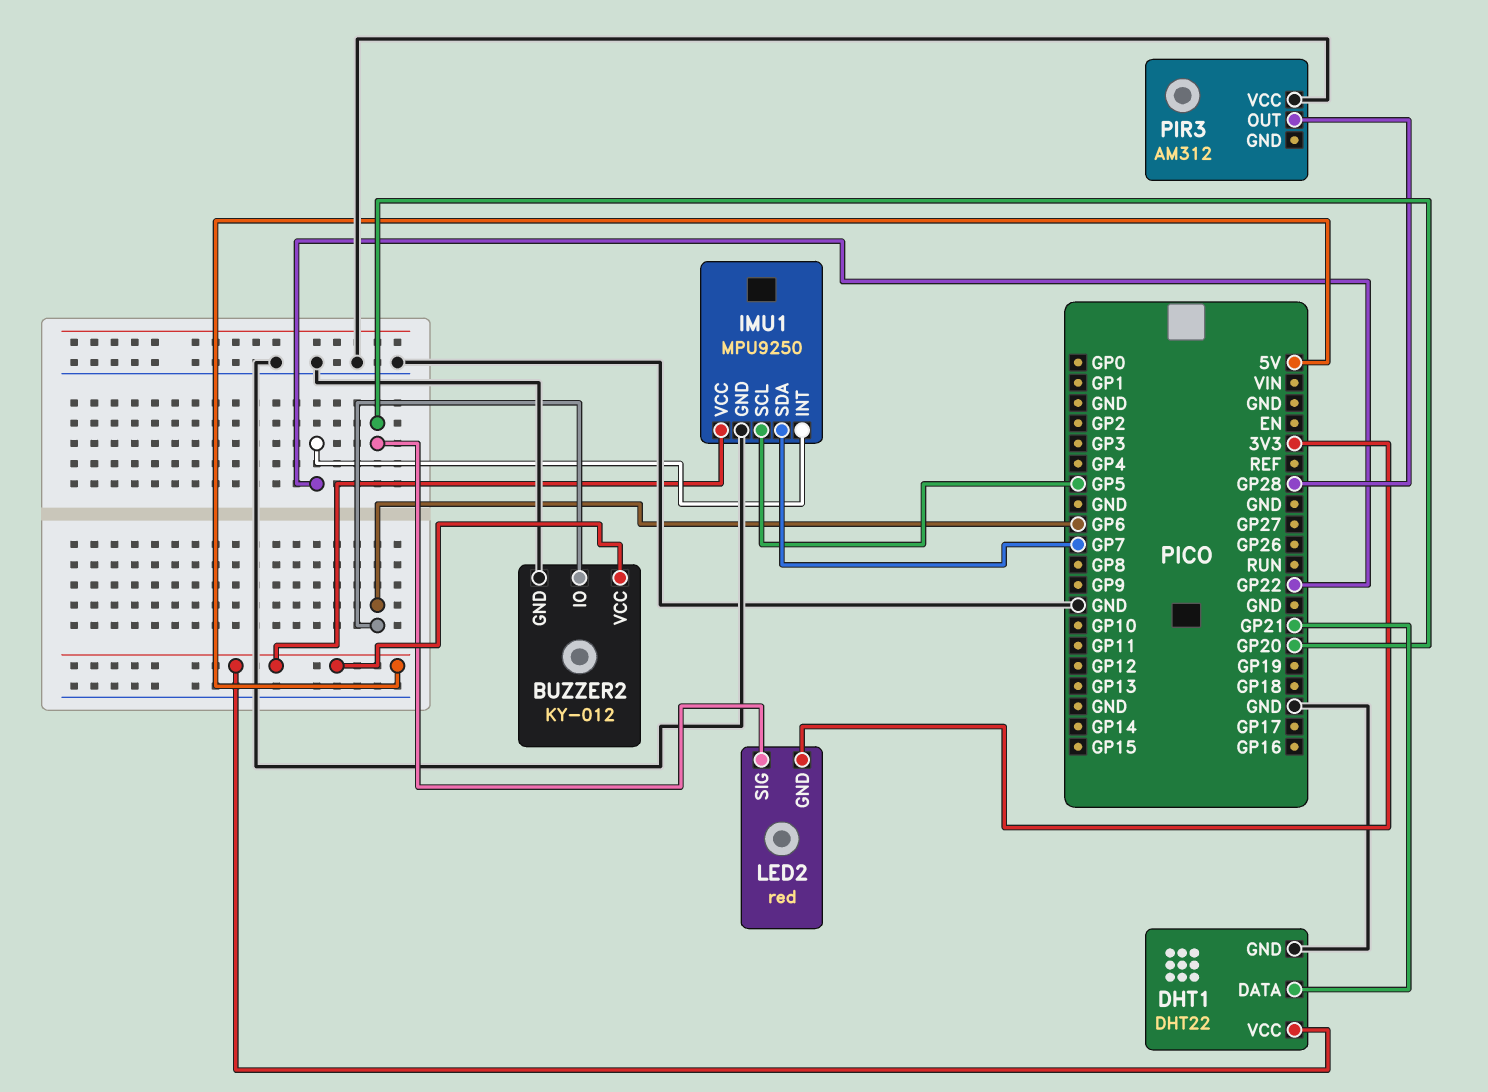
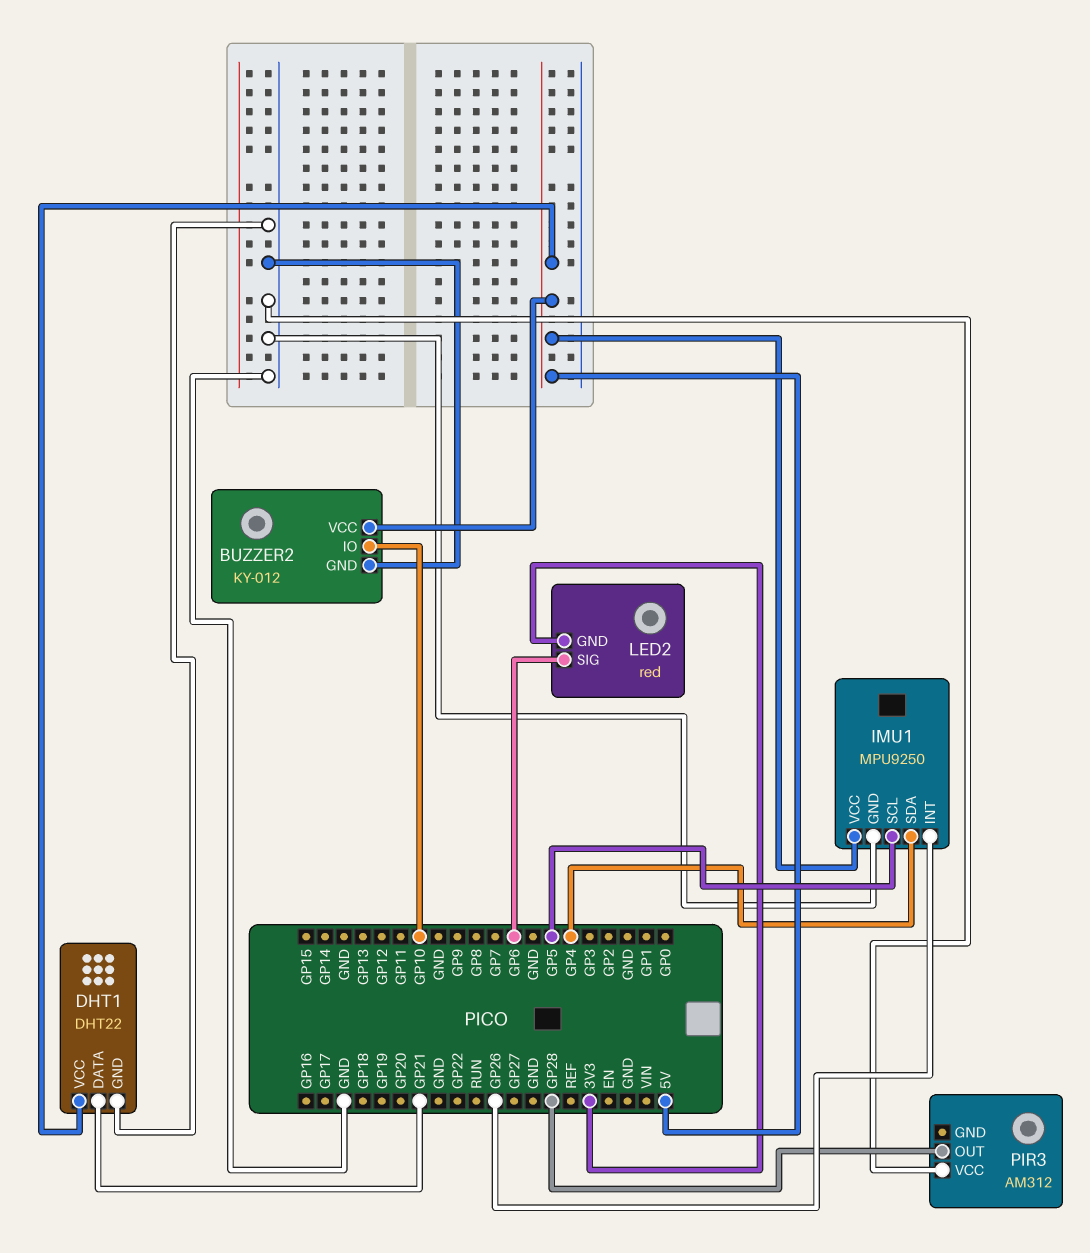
BUZZER2 pin IO: GP6 -> GP10
IMU1 pin INT: GP22 -> GP26
IMU1 pin SDA: GP7 -> GP4
LED2 pin SIG: GP20 -> GP6

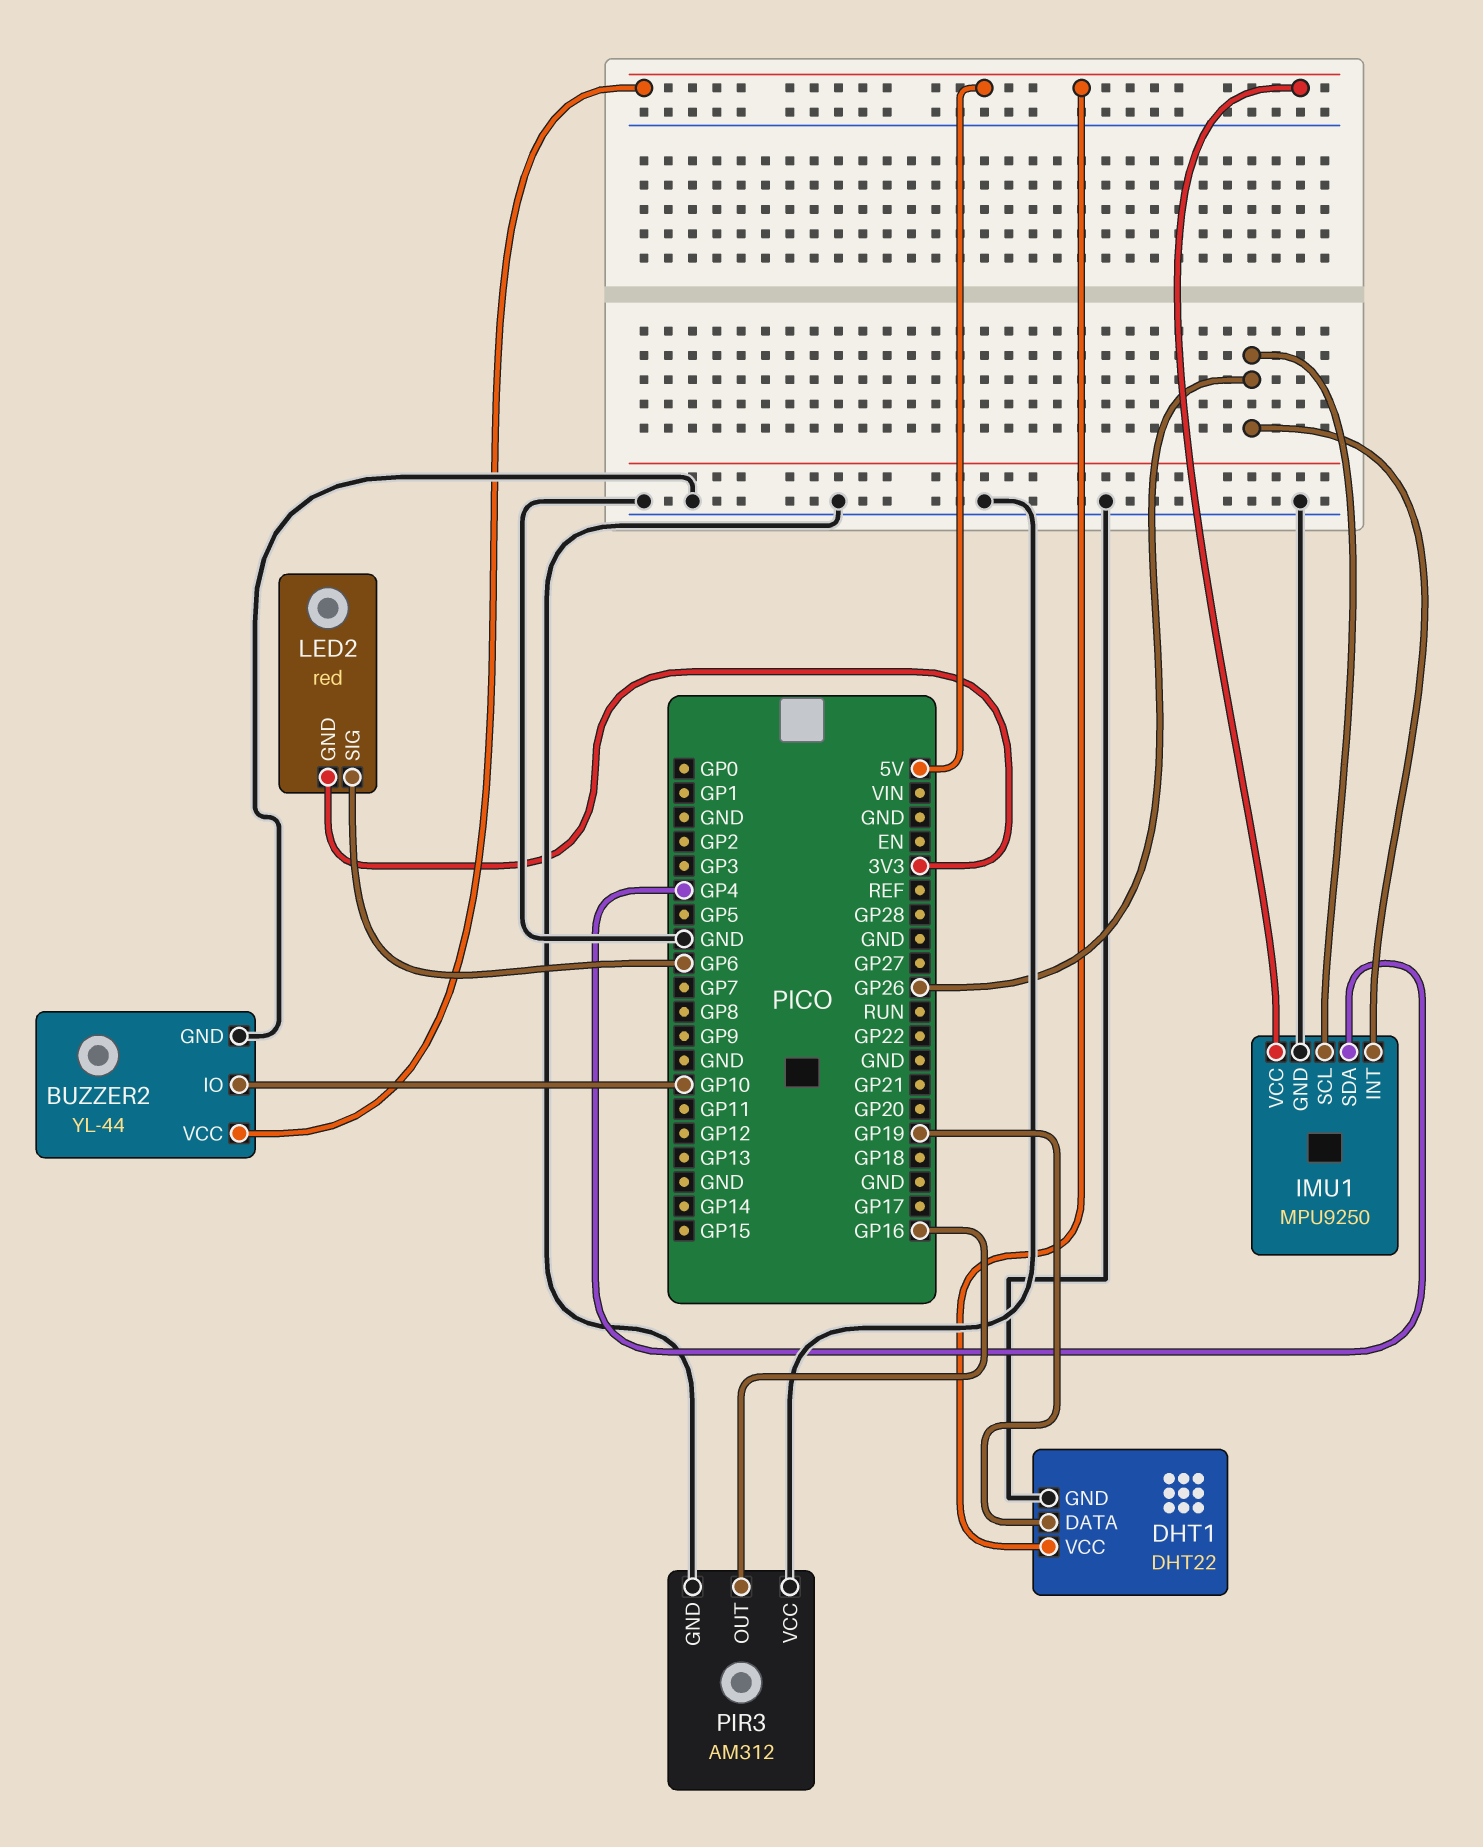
BUZZER2: KY-012 -> YL-44
DHT1 pin DATA: GP21 -> GP19
IMU1 pin SCL: GP5 -> GP26
PIR3 pin GND: none -> GND
PIR3 pin OUT: GP28 -> GP16

